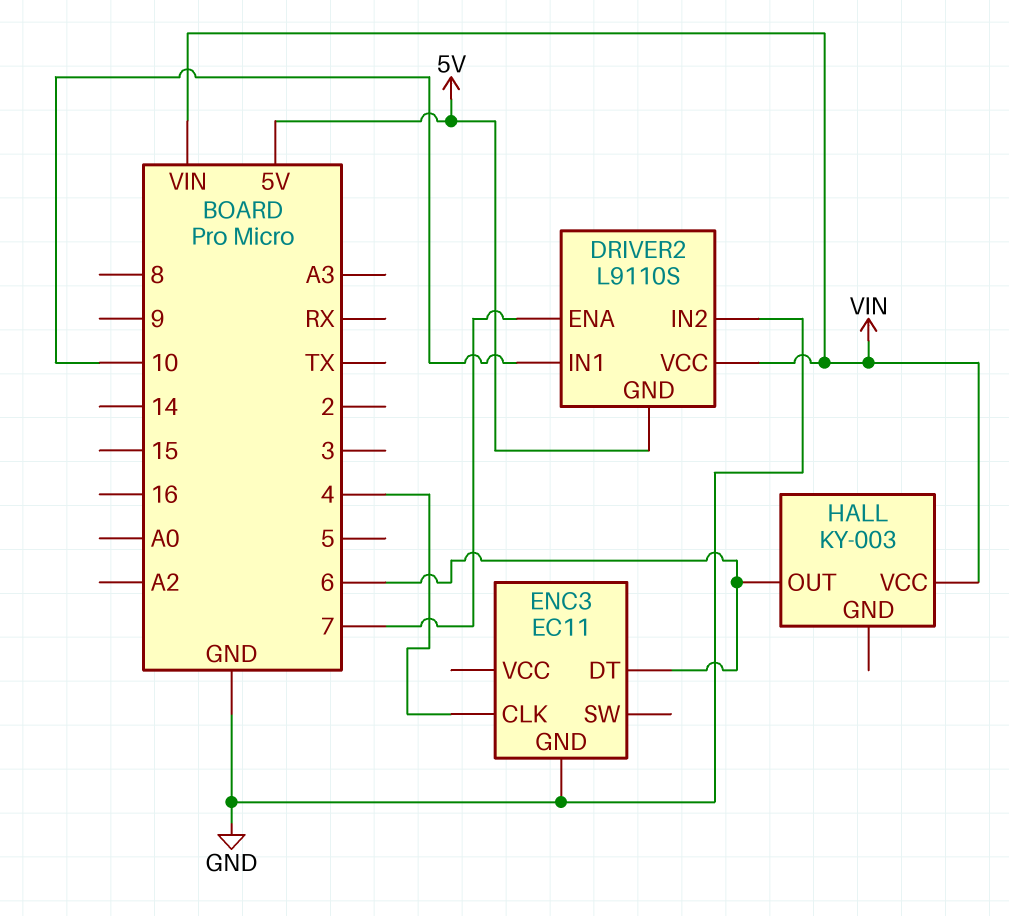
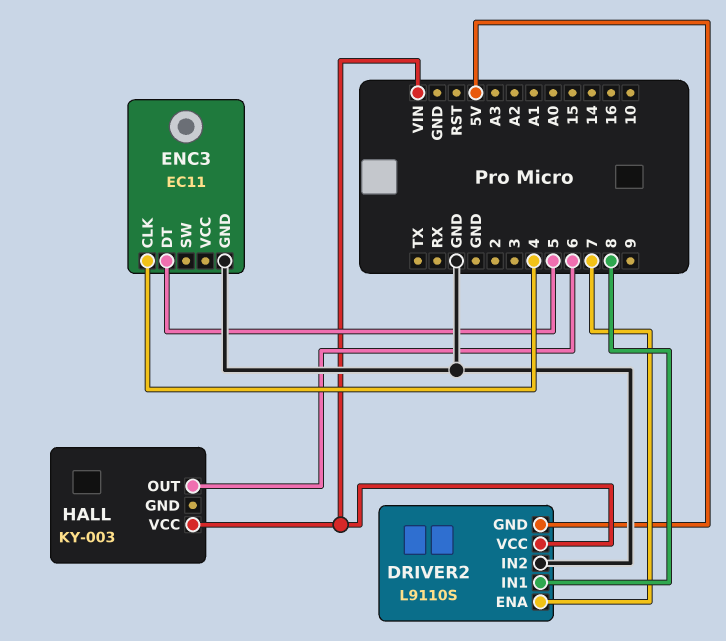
DRIVER2 pin IN1: 10 -> 8
ENC3 pin DT: 6 -> 5

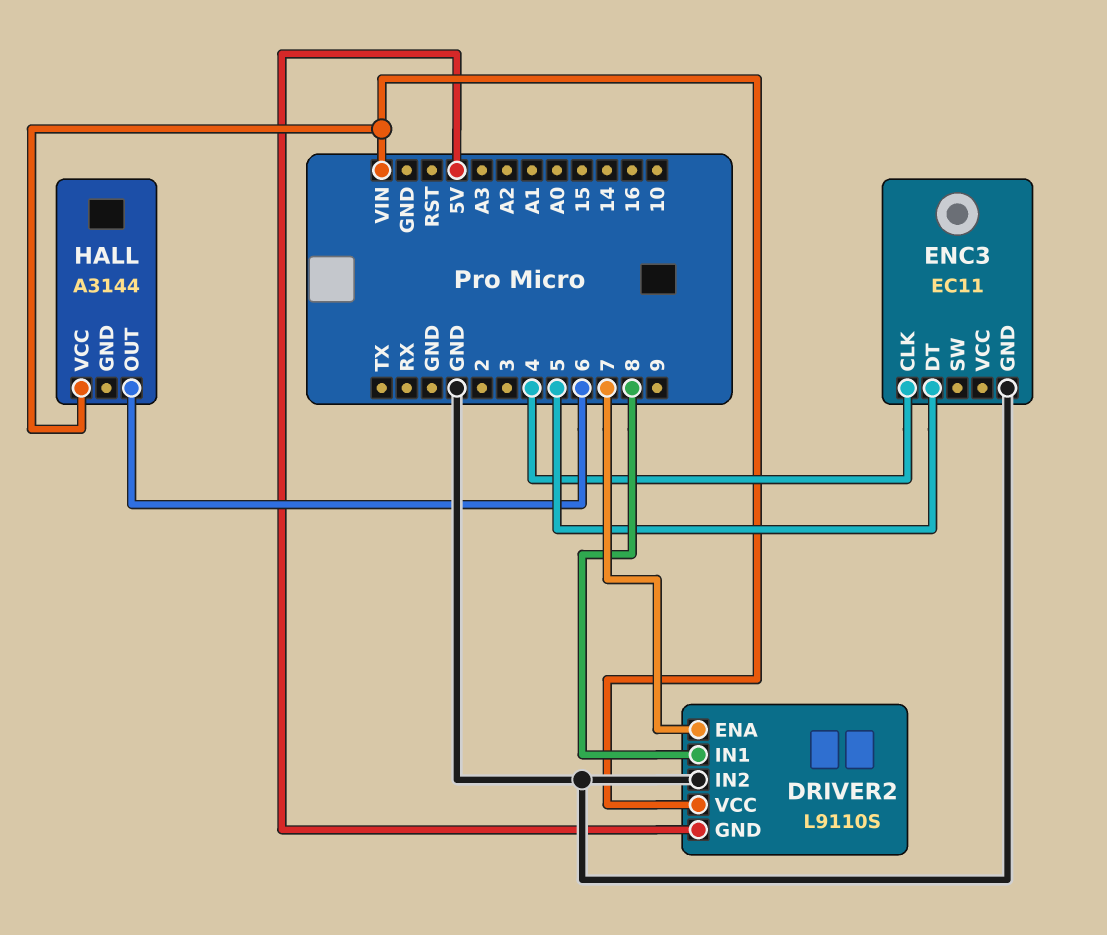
HALL: KY-003 -> A3144

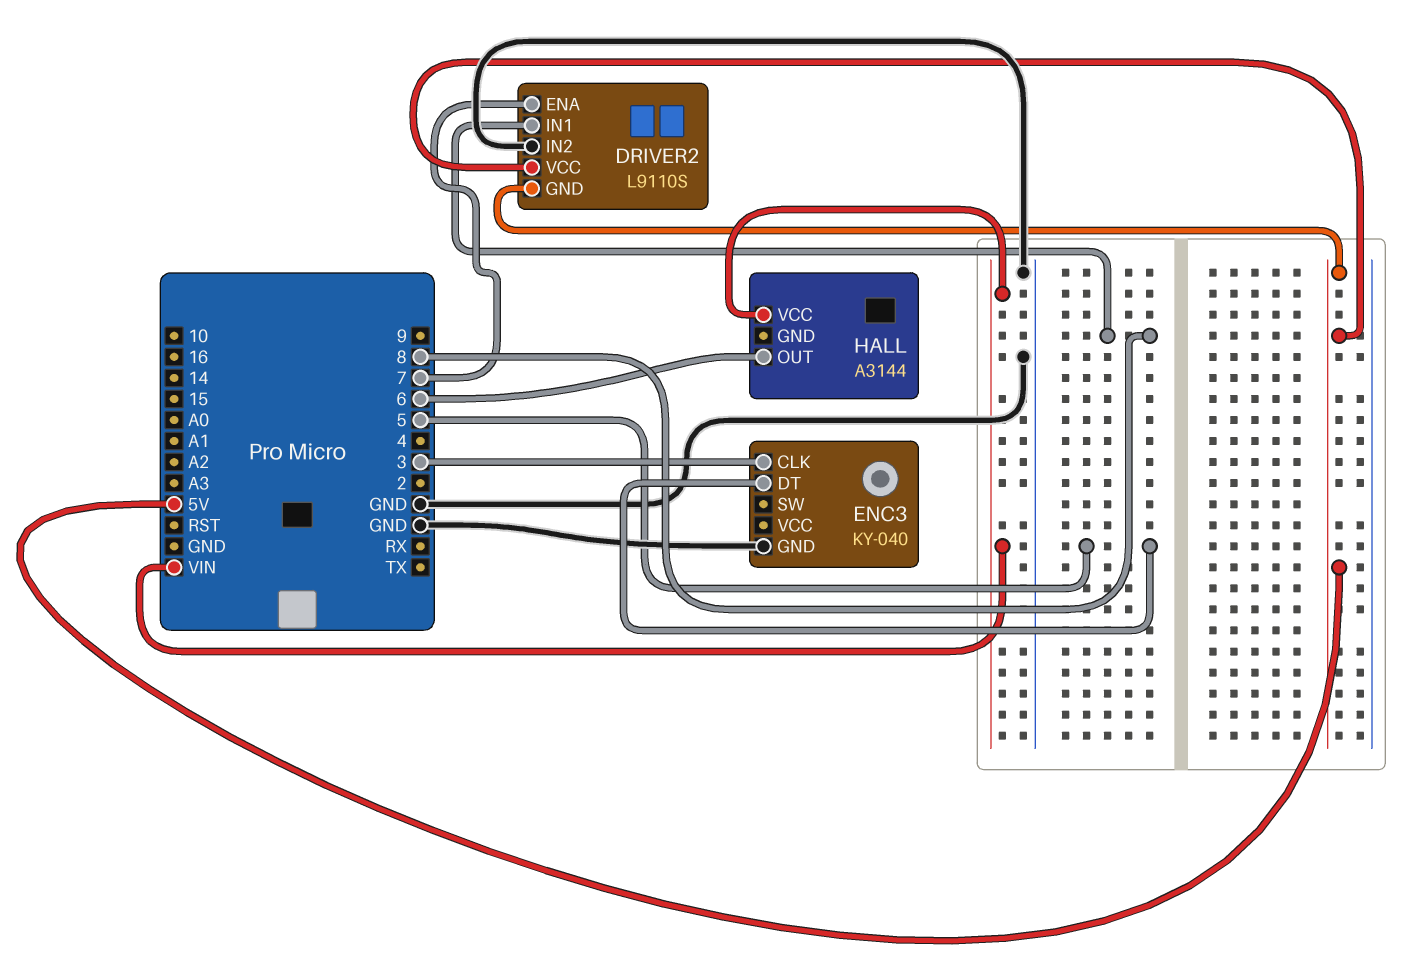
DRIVER2 pin VCC: VIN -> 5V
ENC3: EC11 -> KY-040
ENC3 pin CLK: 4 -> 3

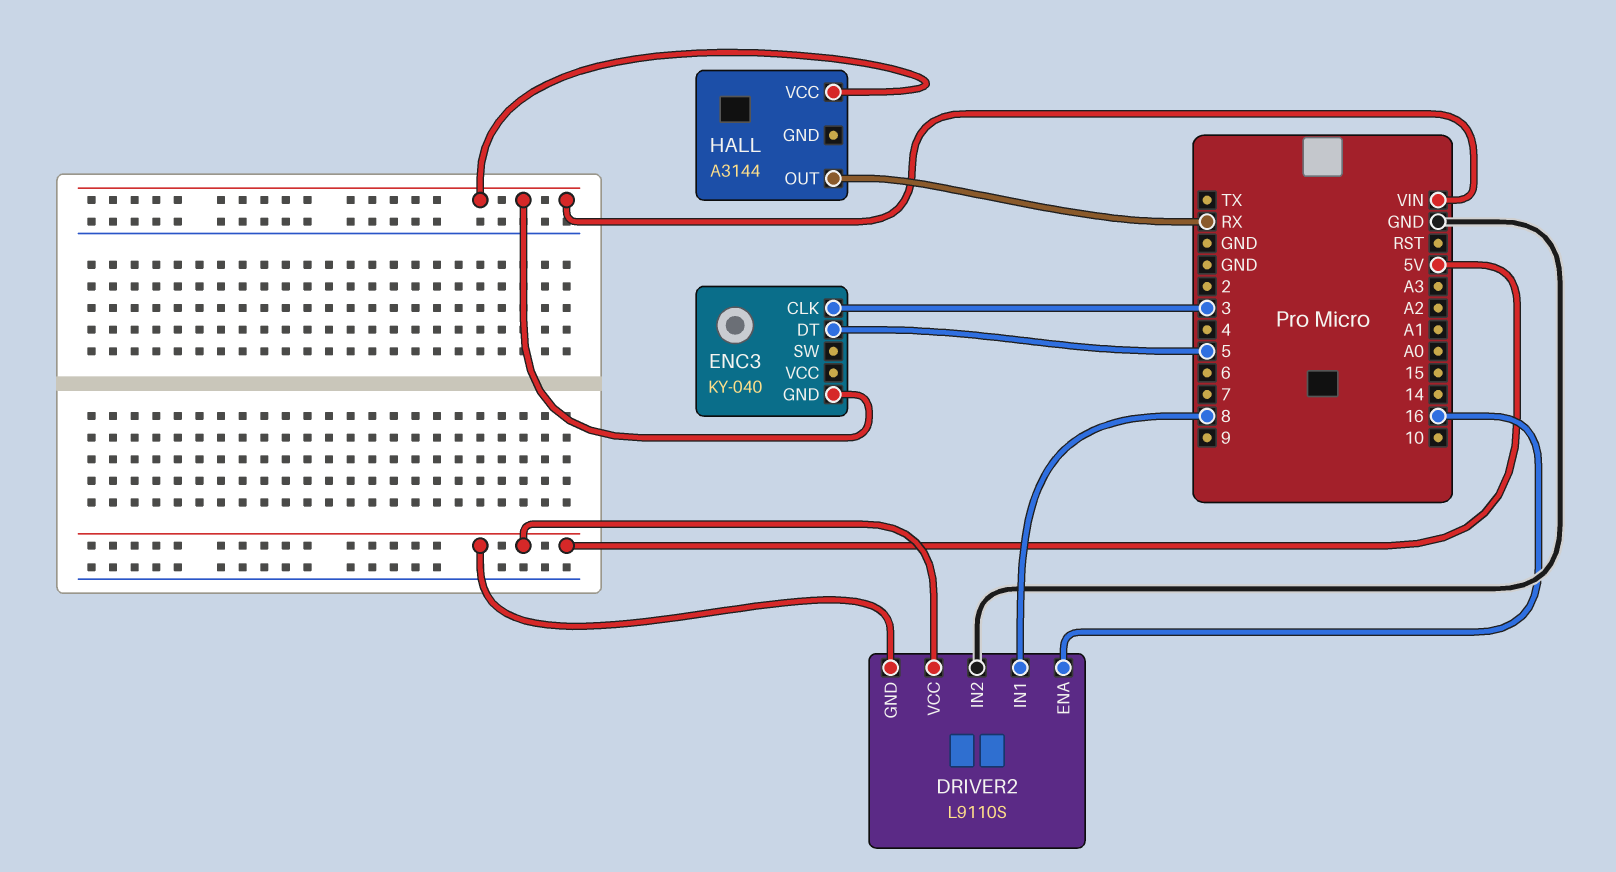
DRIVER2 pin ENA: 7 -> 16
ENC3 pin GND: GND -> VIN
HALL pin OUT: 6 -> RX

